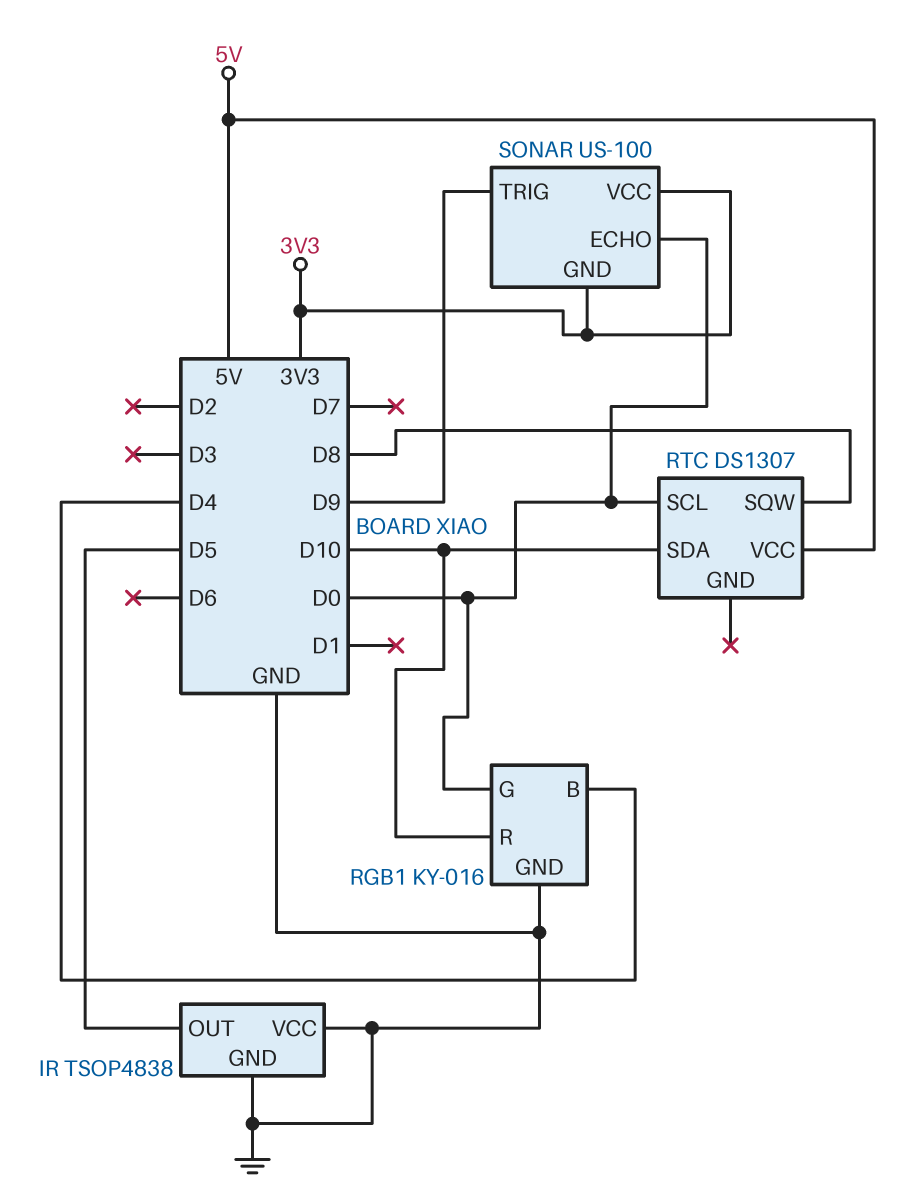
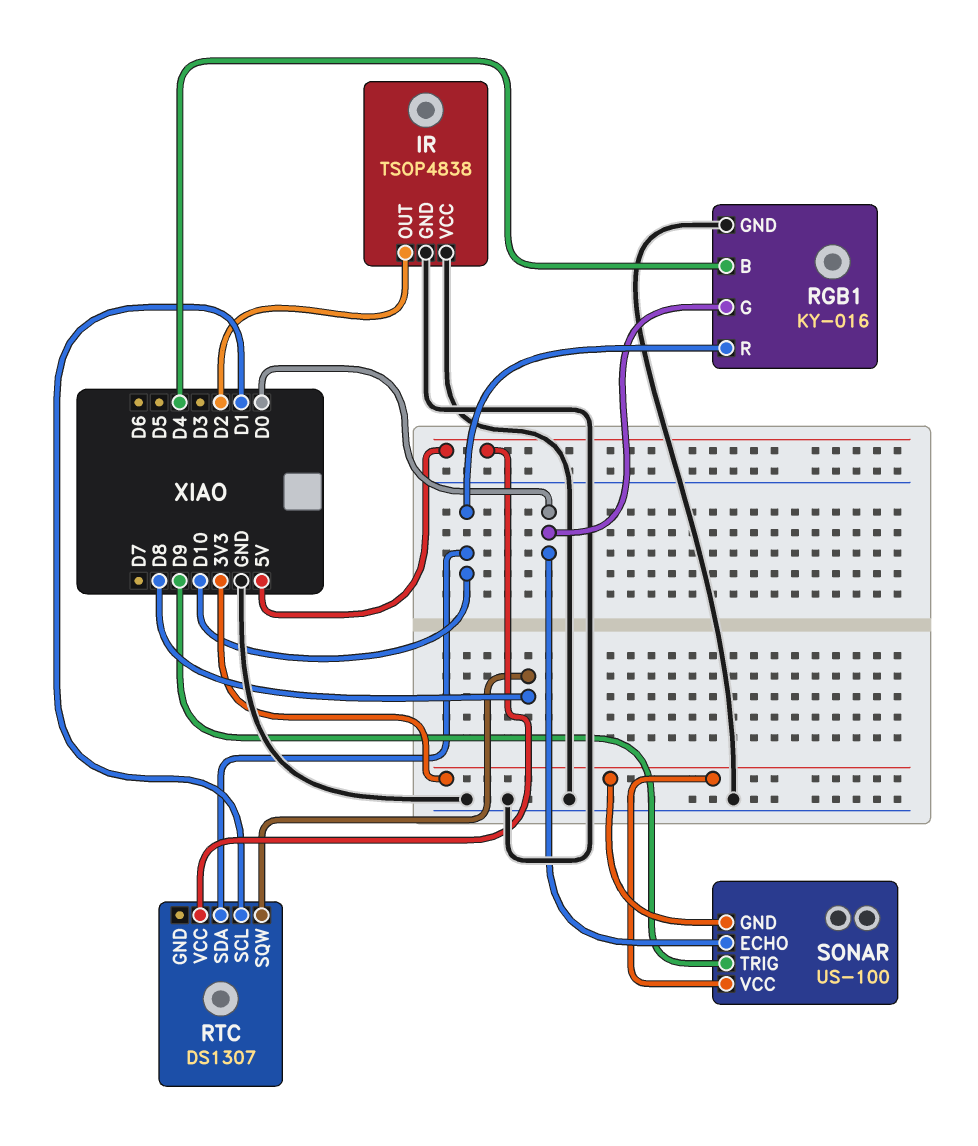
IR pin OUT: D5 -> D2
RTC pin SCL: D0 -> D1

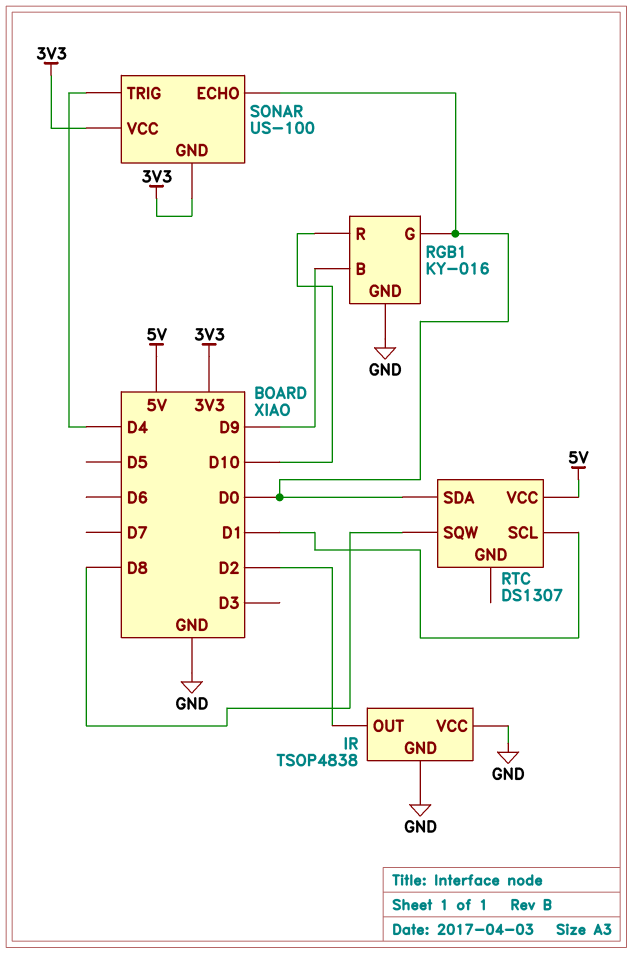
RGB1 pin B: D4 -> D9
RTC pin SDA: D10 -> D0
SONAR pin TRIG: D9 -> D4

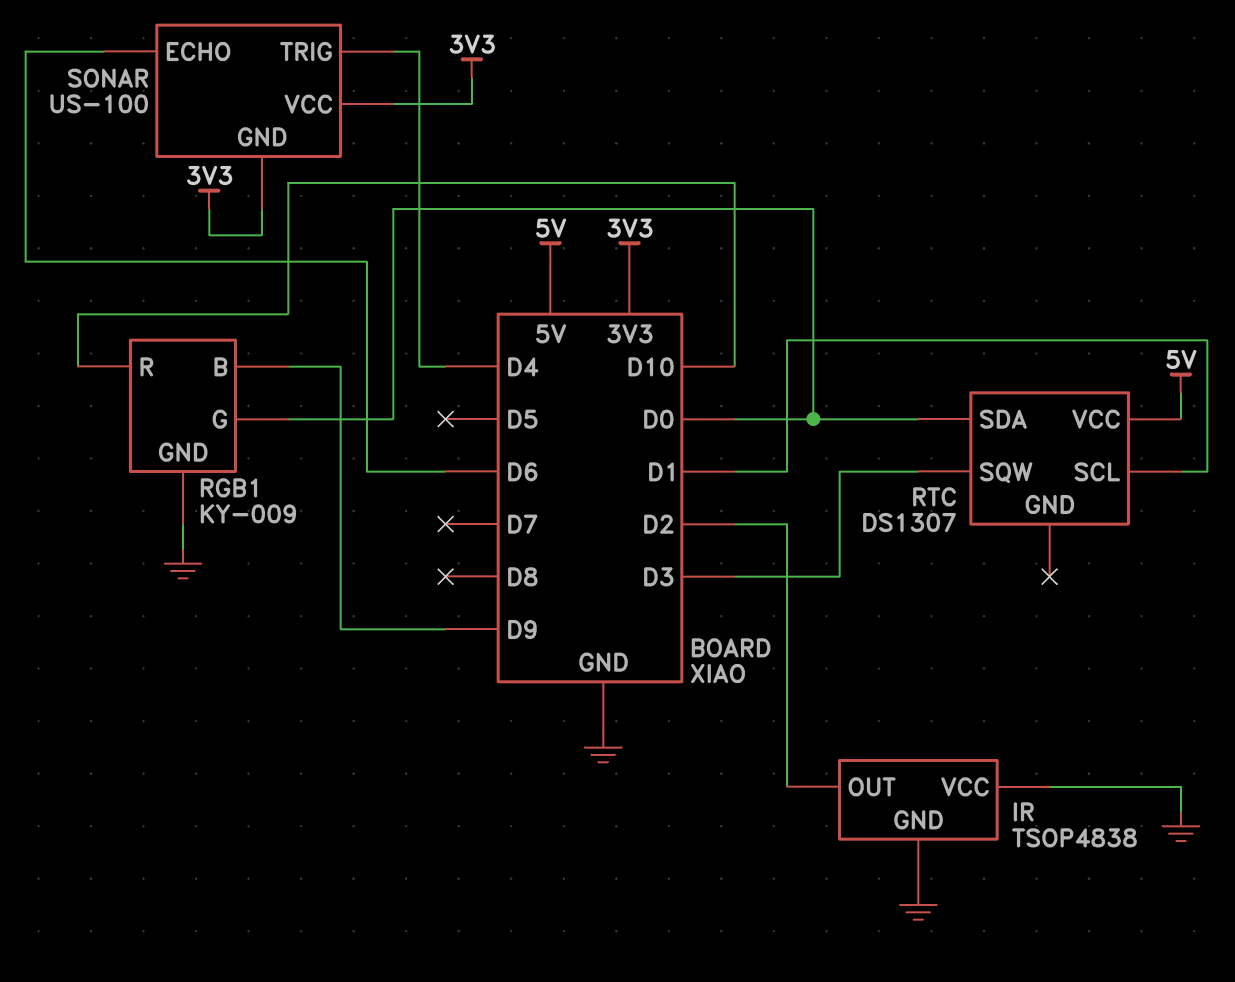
RGB1: KY-016 -> KY-009
RTC pin SQW: D8 -> D3
SONAR pin ECHO: D0 -> D6

